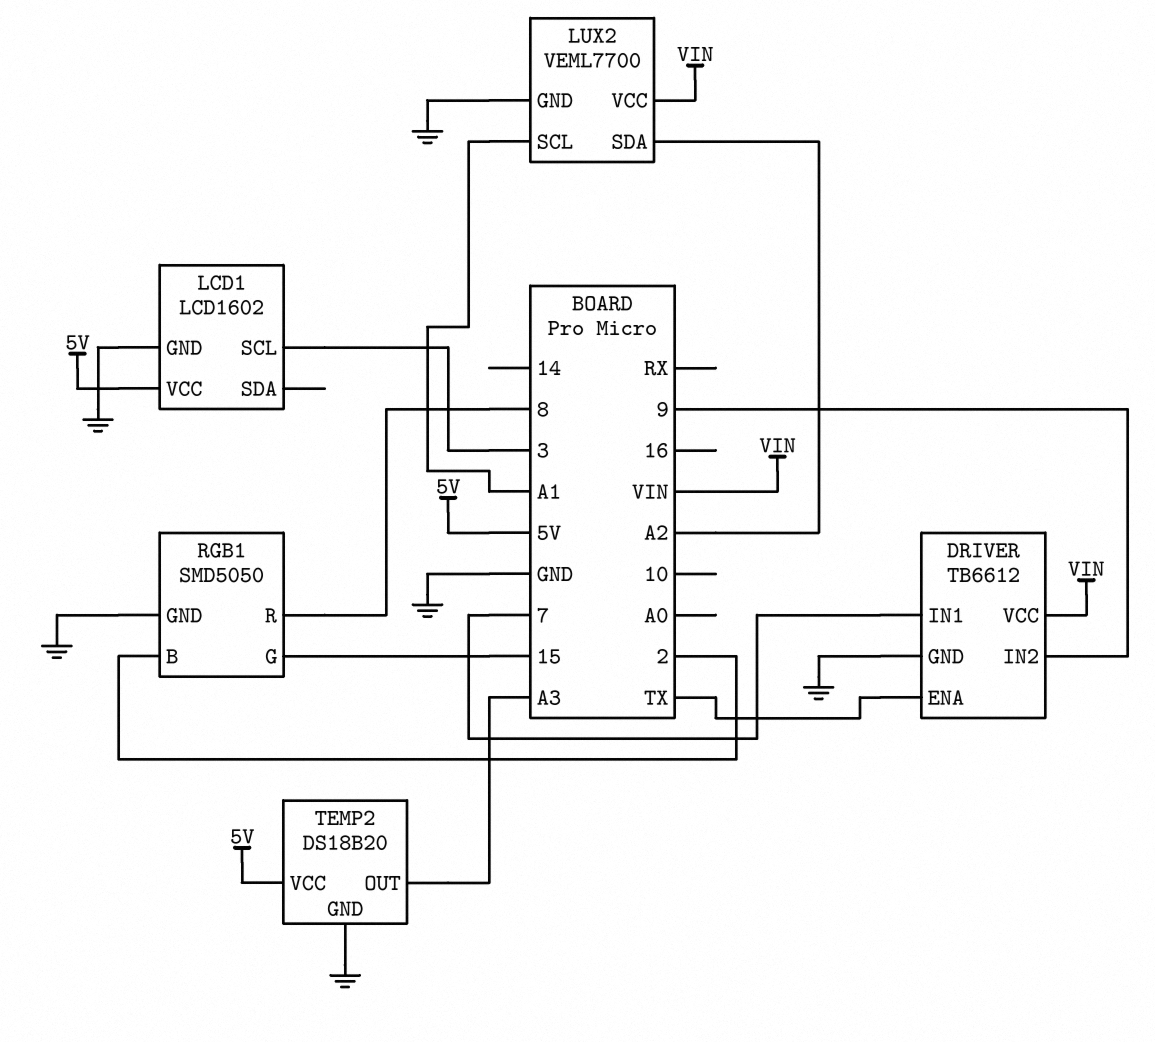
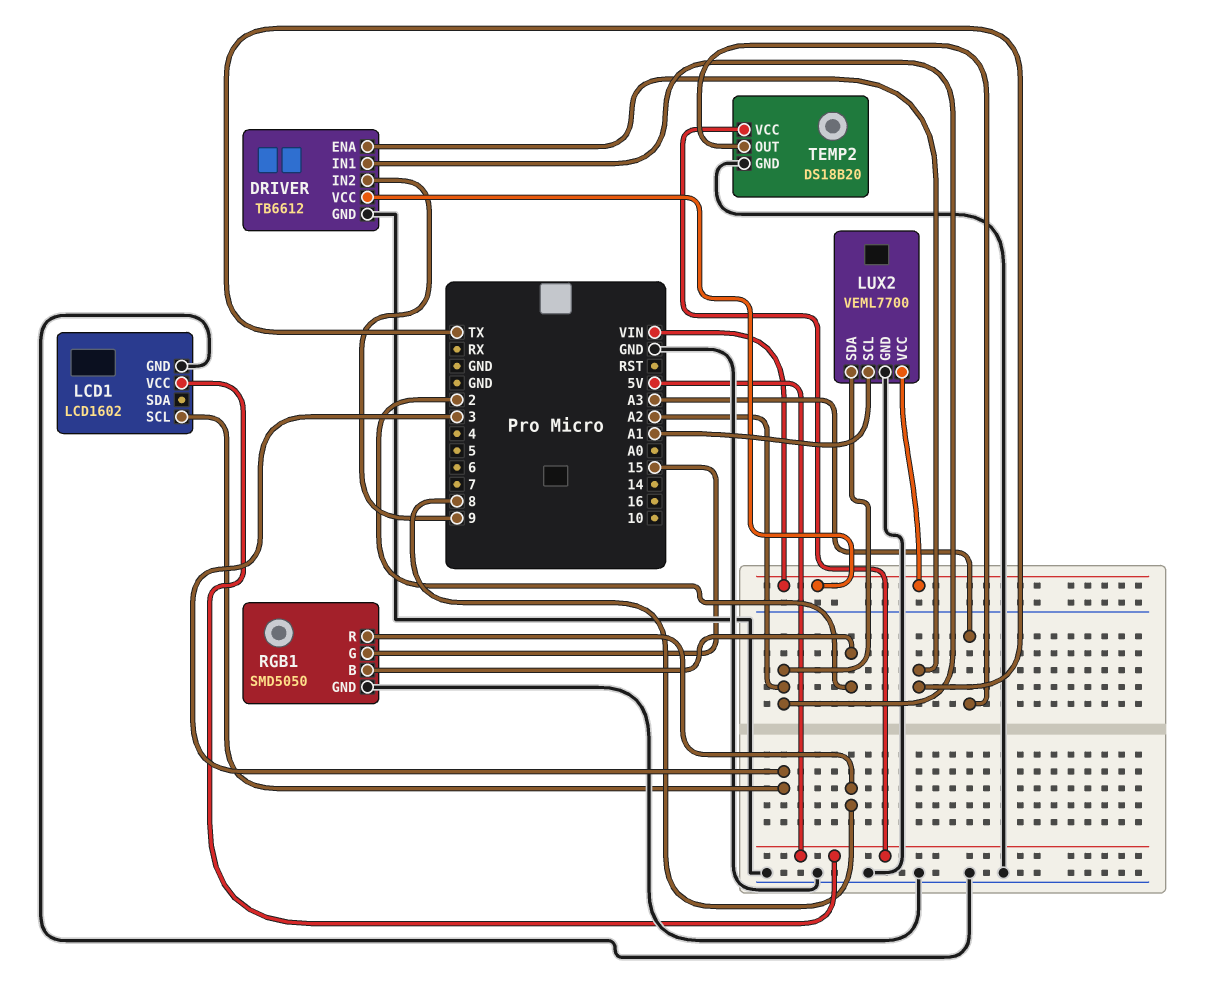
DRIVER pin IN1: 7 -> A2

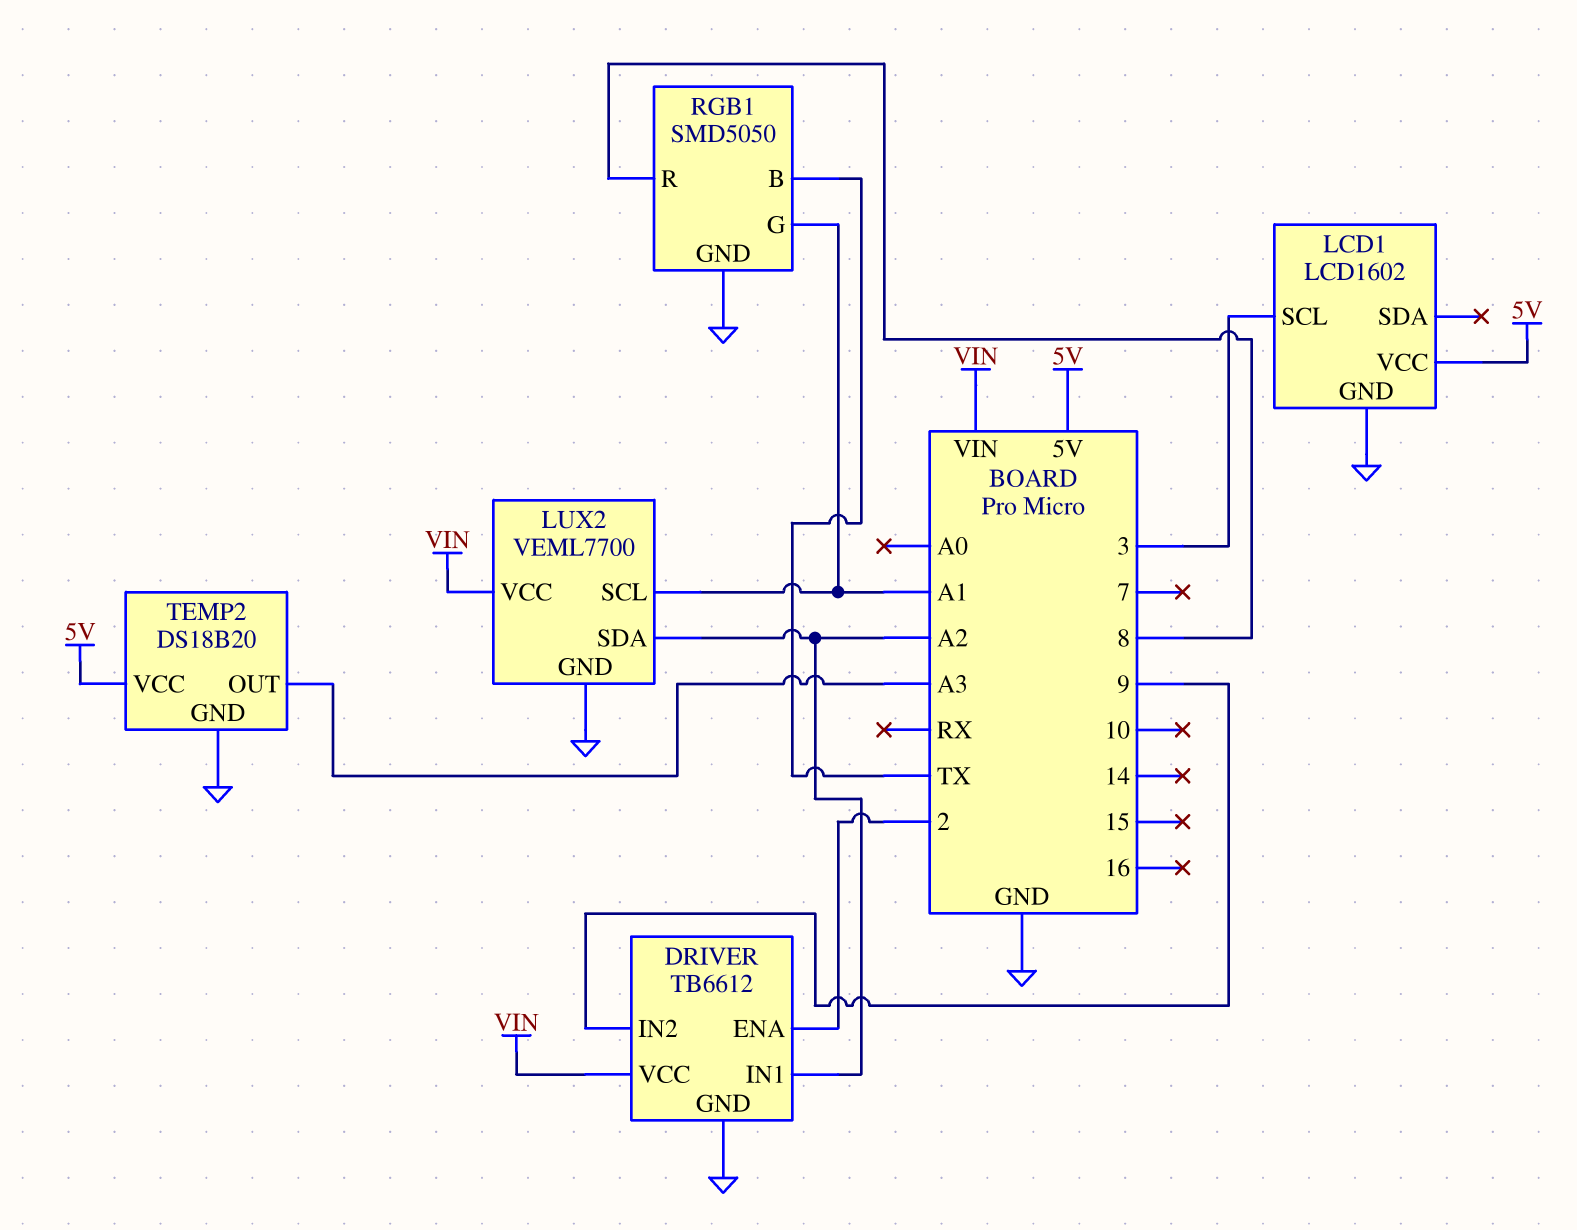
DRIVER pin ENA: TX -> 2
RGB1 pin B: 2 -> TX
RGB1 pin G: 15 -> A1

